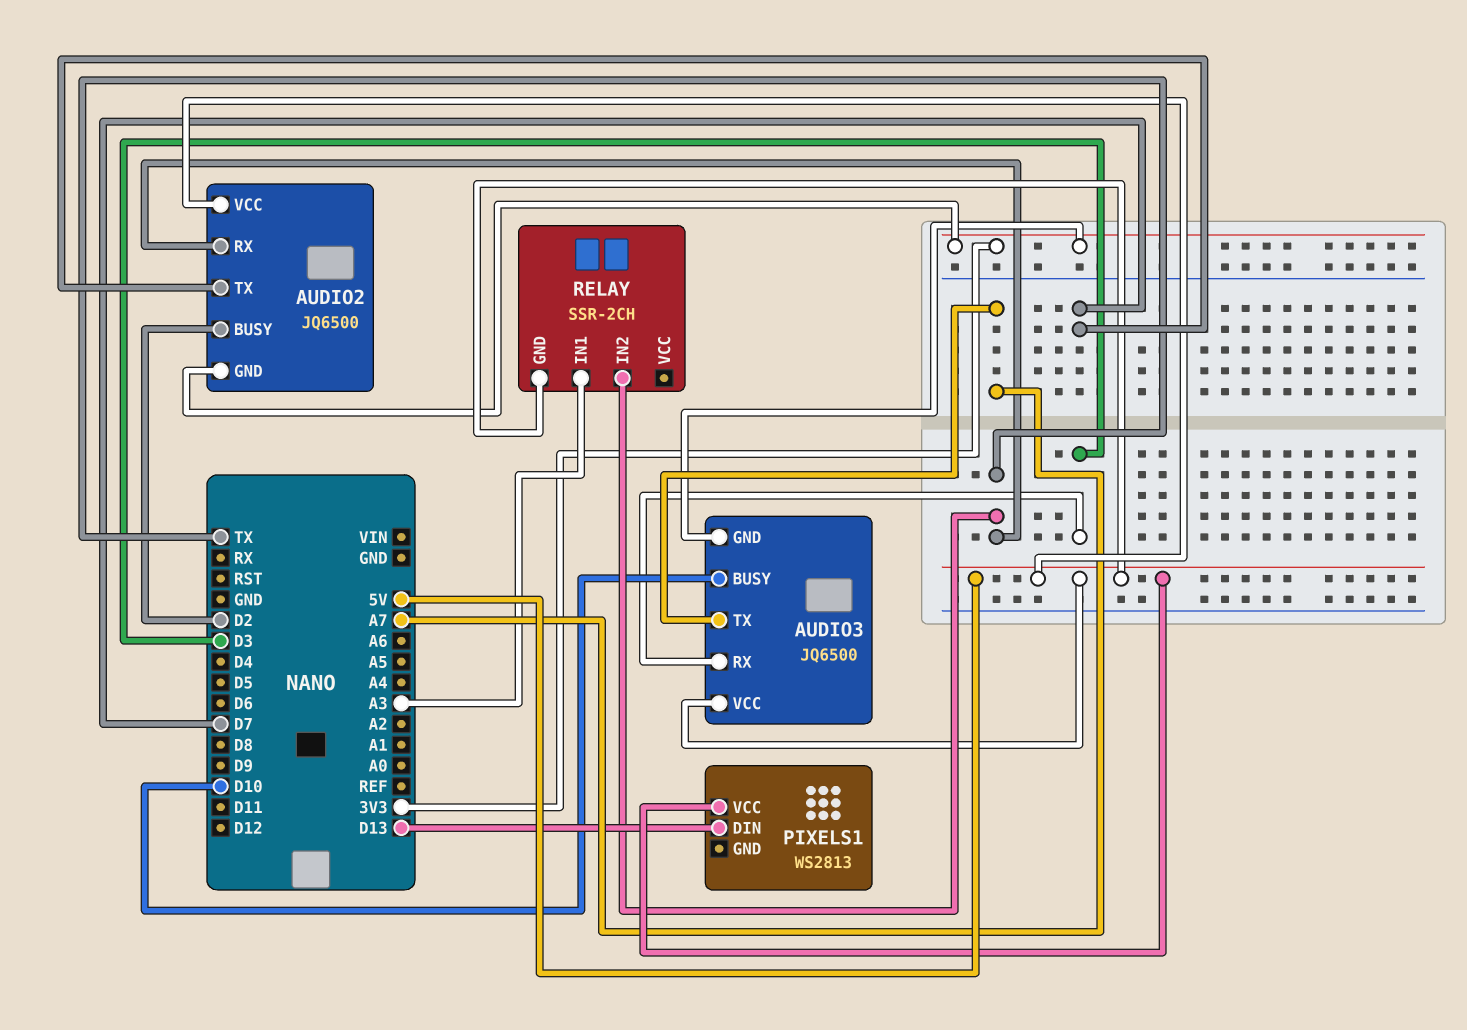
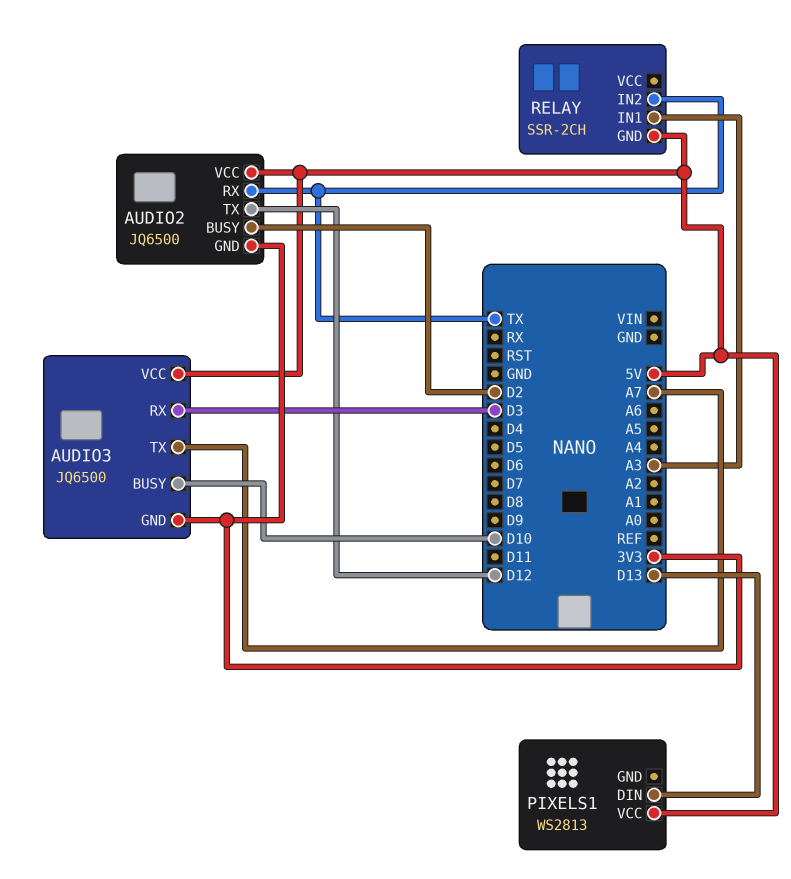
AUDIO2 pin TX: D7 -> D12

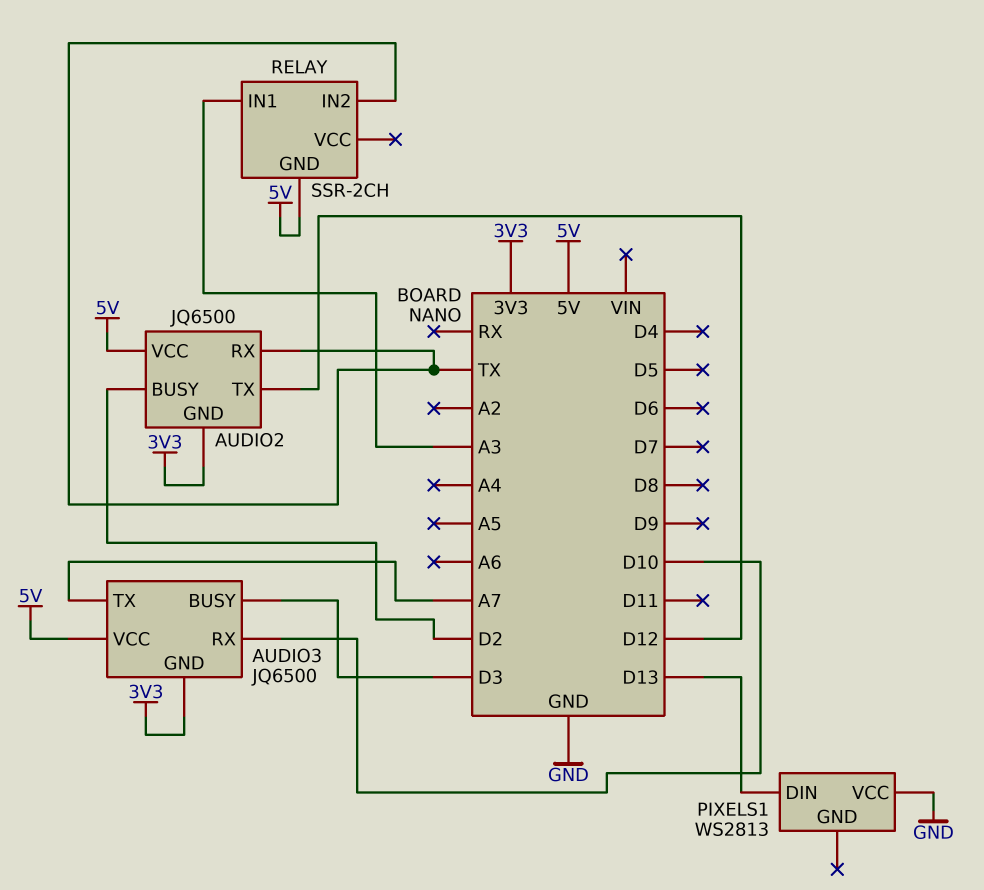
AUDIO3 pin BUSY: D10 -> D3
AUDIO3 pin RX: D3 -> D10
PIXELS1 pin VCC: 5V -> GND

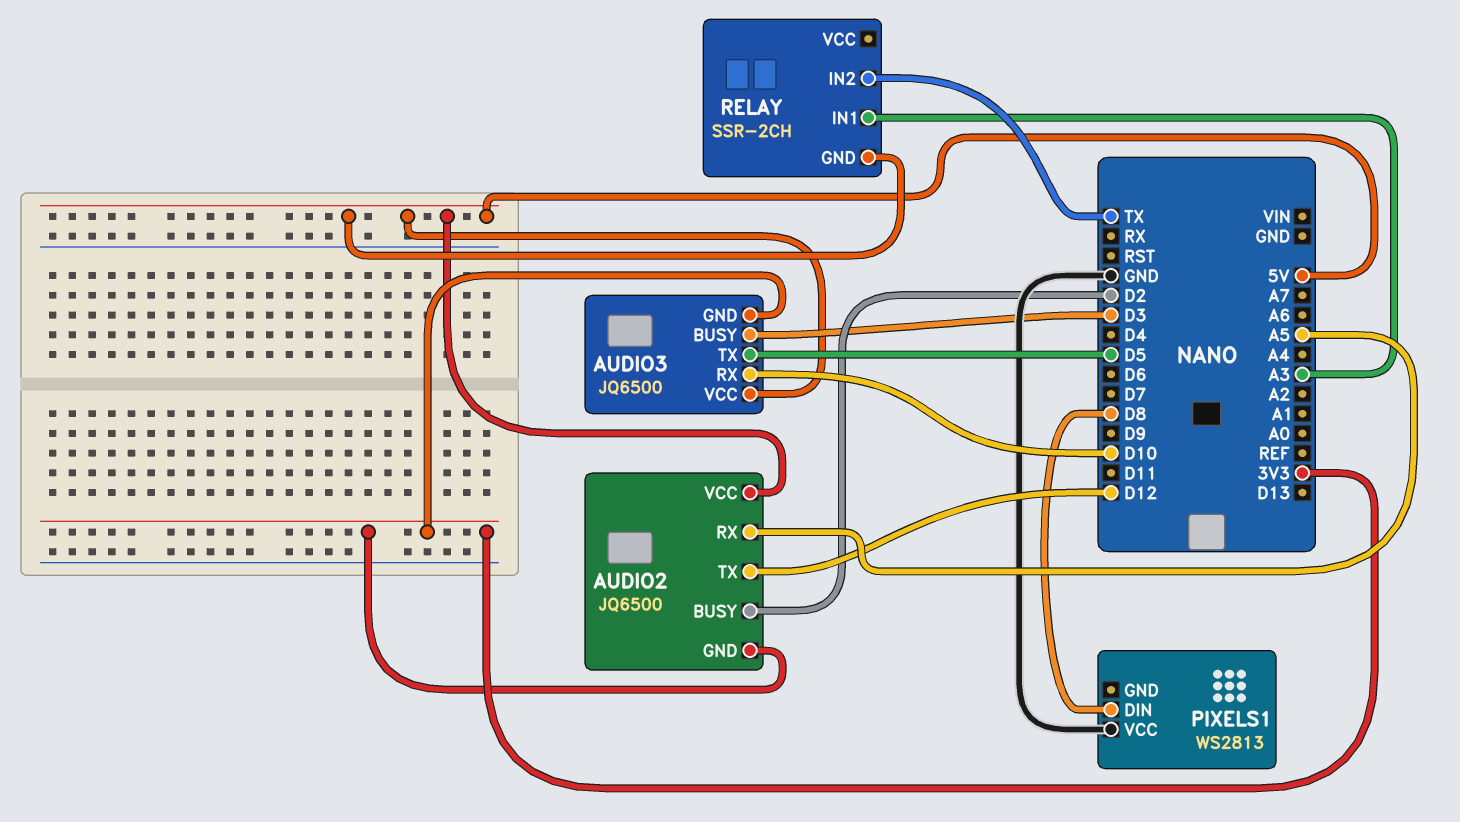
AUDIO2 pin RX: TX -> A5
AUDIO3 pin TX: A7 -> D5
PIXELS1 pin DIN: D13 -> D8

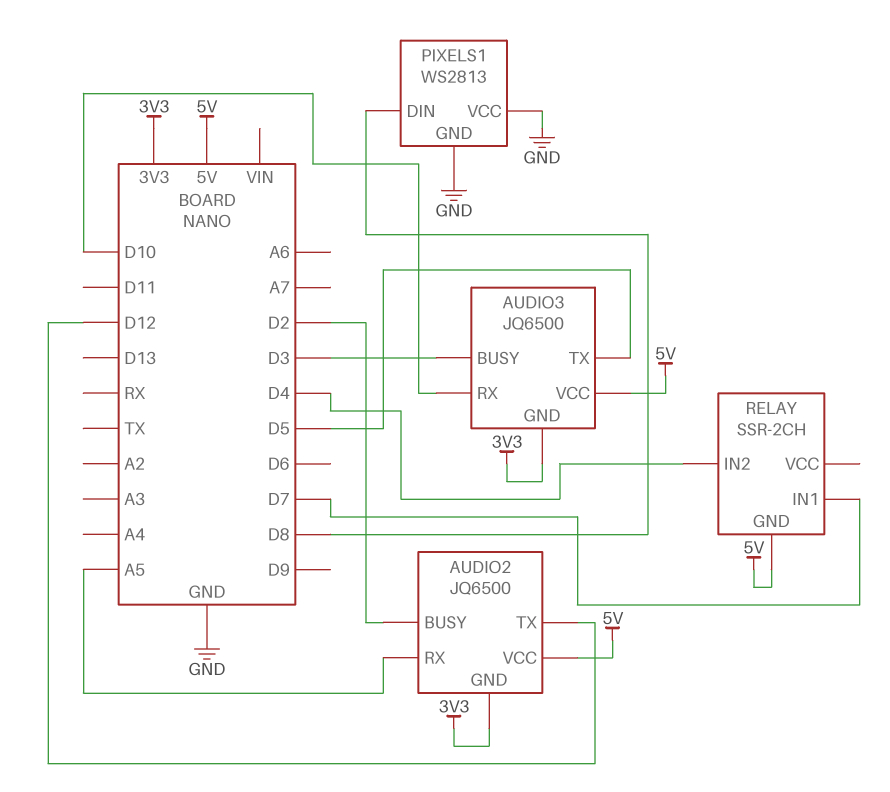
PIXELS1 pin GND: none -> GND
RELAY pin IN1: A3 -> D7
RELAY pin IN2: TX -> D4

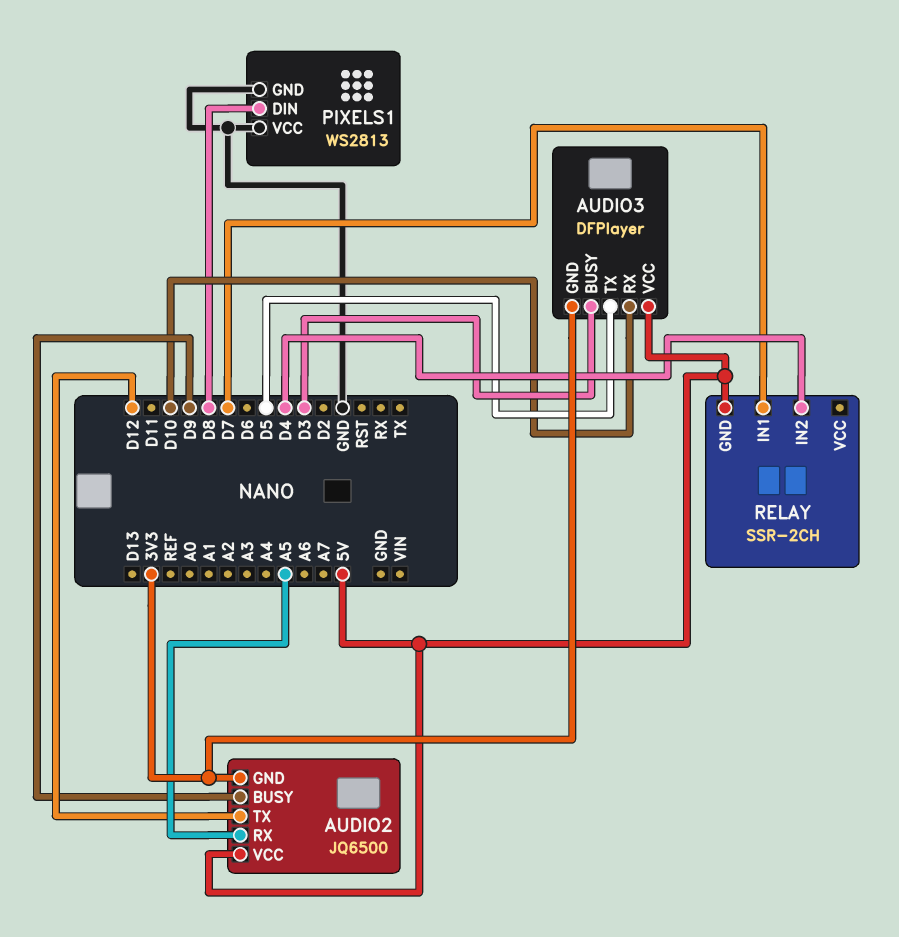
AUDIO2 pin BUSY: D2 -> D9
AUDIO3: JQ6500 -> DFPlayer

